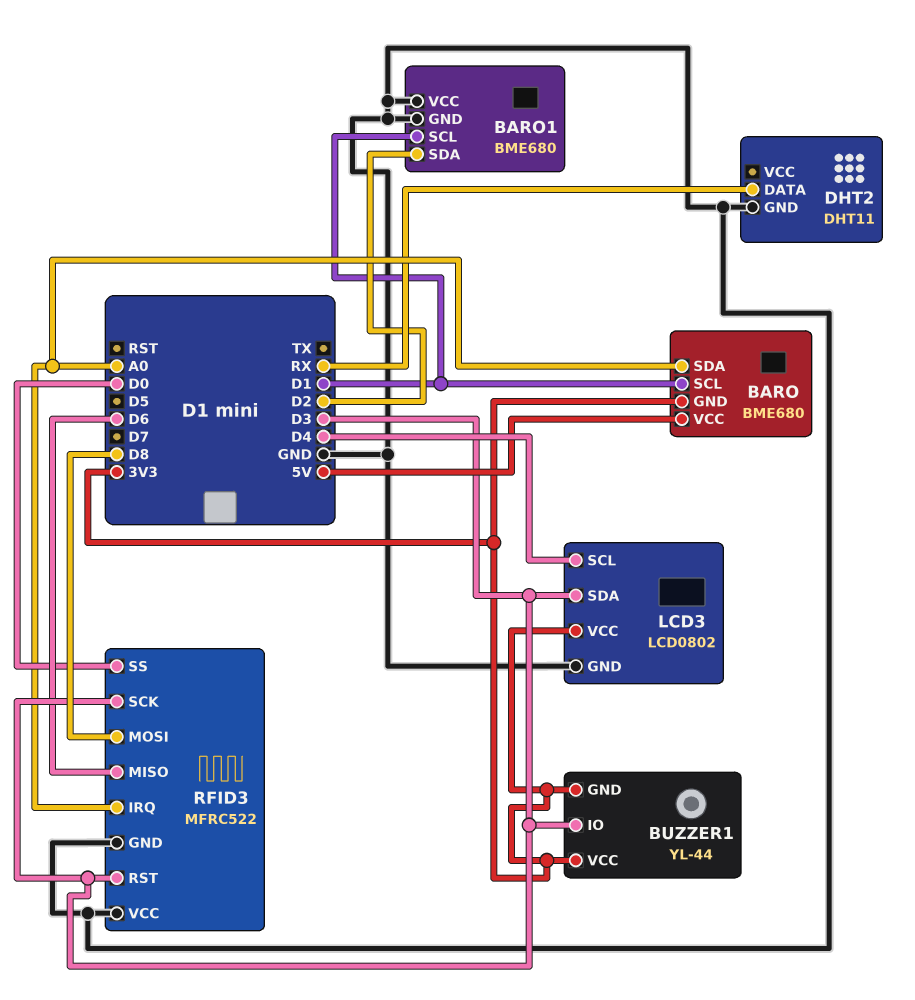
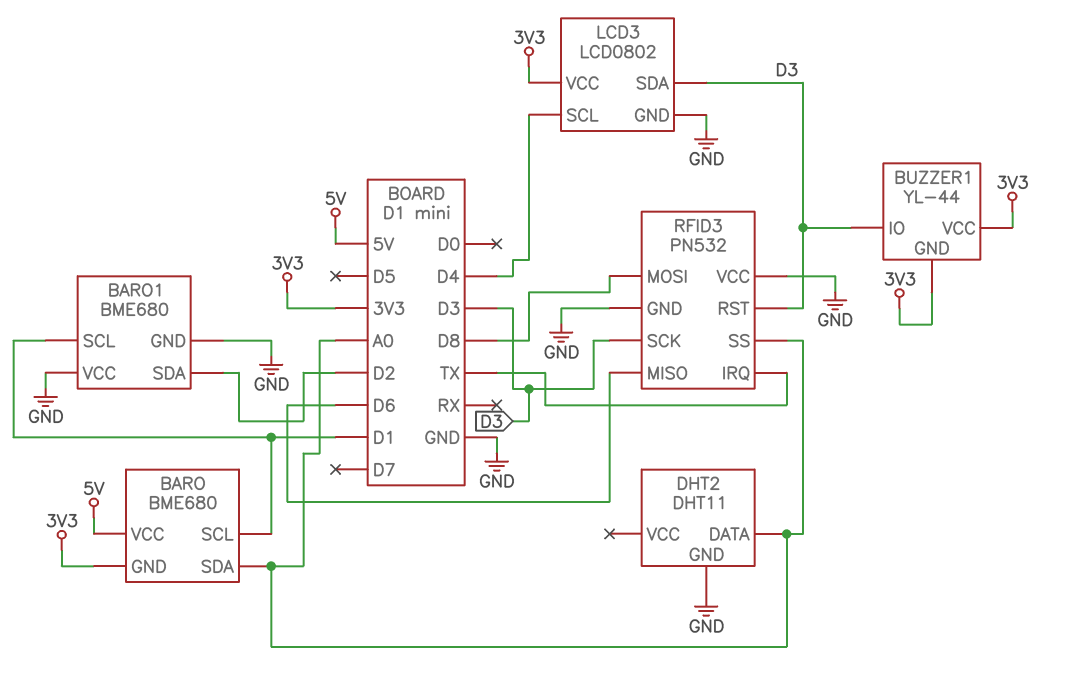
DHT2 pin DATA: RX -> A0
RFID3: MFRC522 -> PN532
RFID3 pin IRQ: A0 -> TX
RFID3 pin SS: D0 -> A0

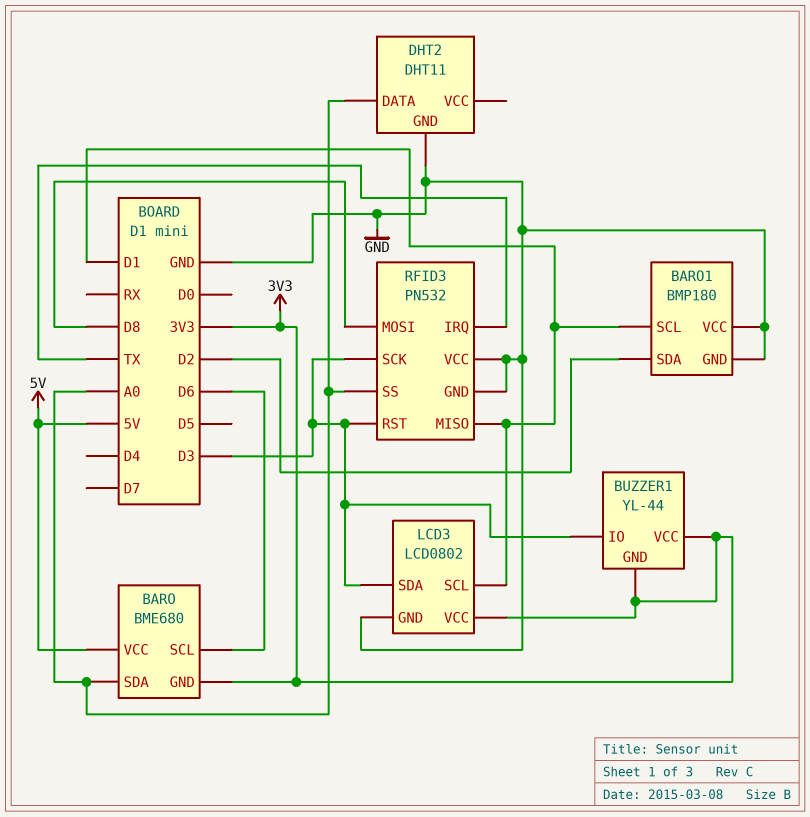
BARO pin SCL: D1 -> D6
BARO1: BME680 -> BMP180
LCD3 pin SCL: D4 -> D1
RFID3 pin MISO: D6 -> D1

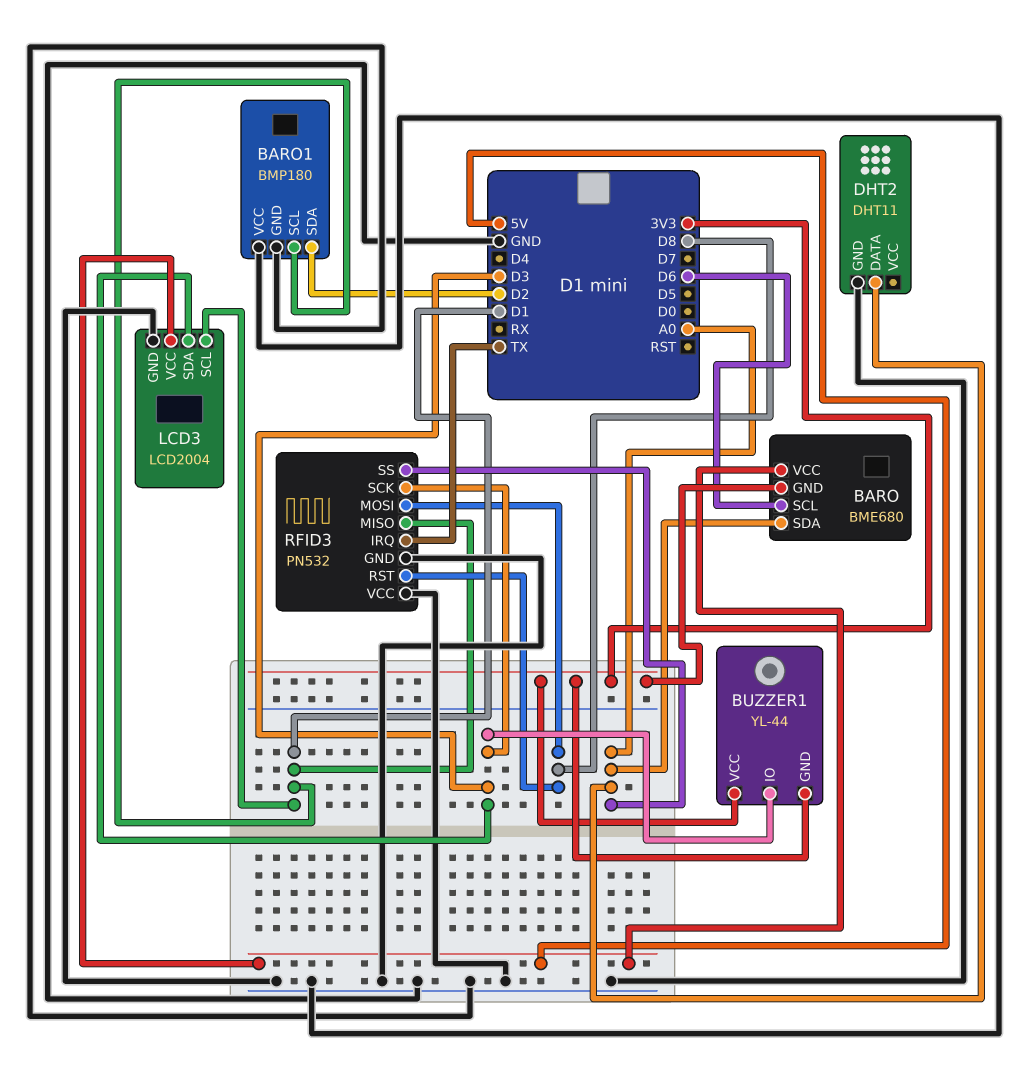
LCD3: LCD0802 -> LCD2004
LCD3 pin VCC: 3V3 -> 5V
RFID3 pin RST: D3 -> D8

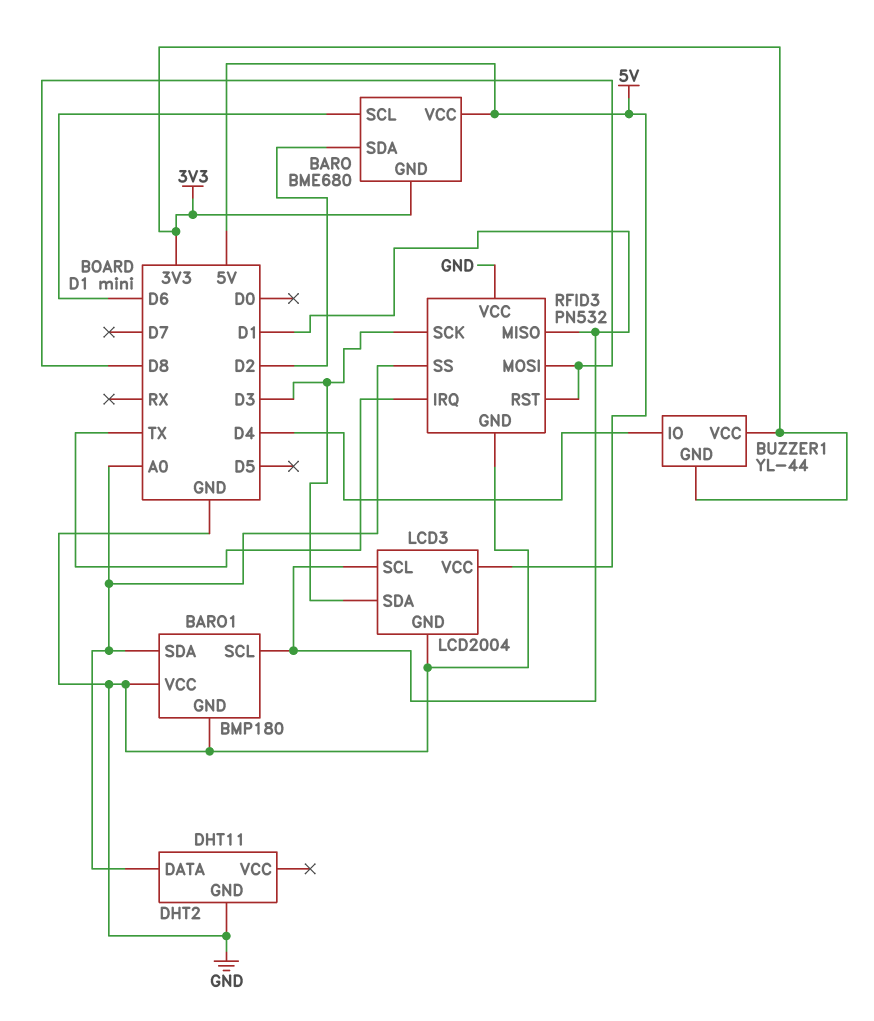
BARO pin SDA: A0 -> D2
BARO1 pin SDA: D2 -> A0
BUZZER1 pin IO: D3 -> D4

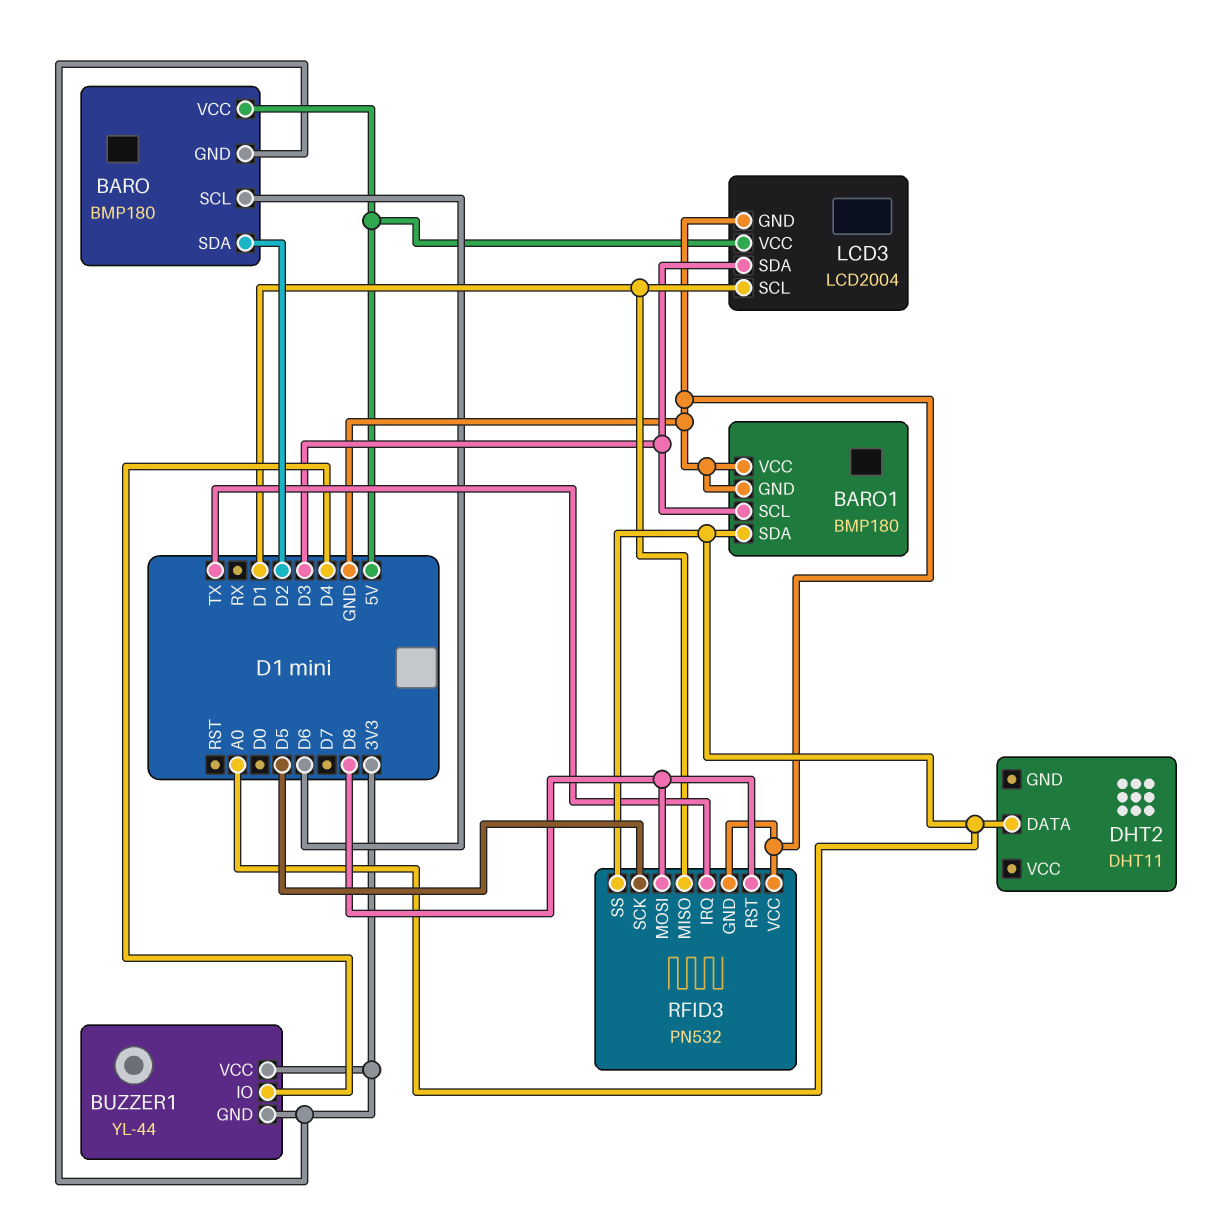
BARO: BME680 -> BMP180
BARO1 pin SCL: D1 -> D3
DHT2 pin GND: GND -> none
RFID3 pin SCK: D3 -> D5

